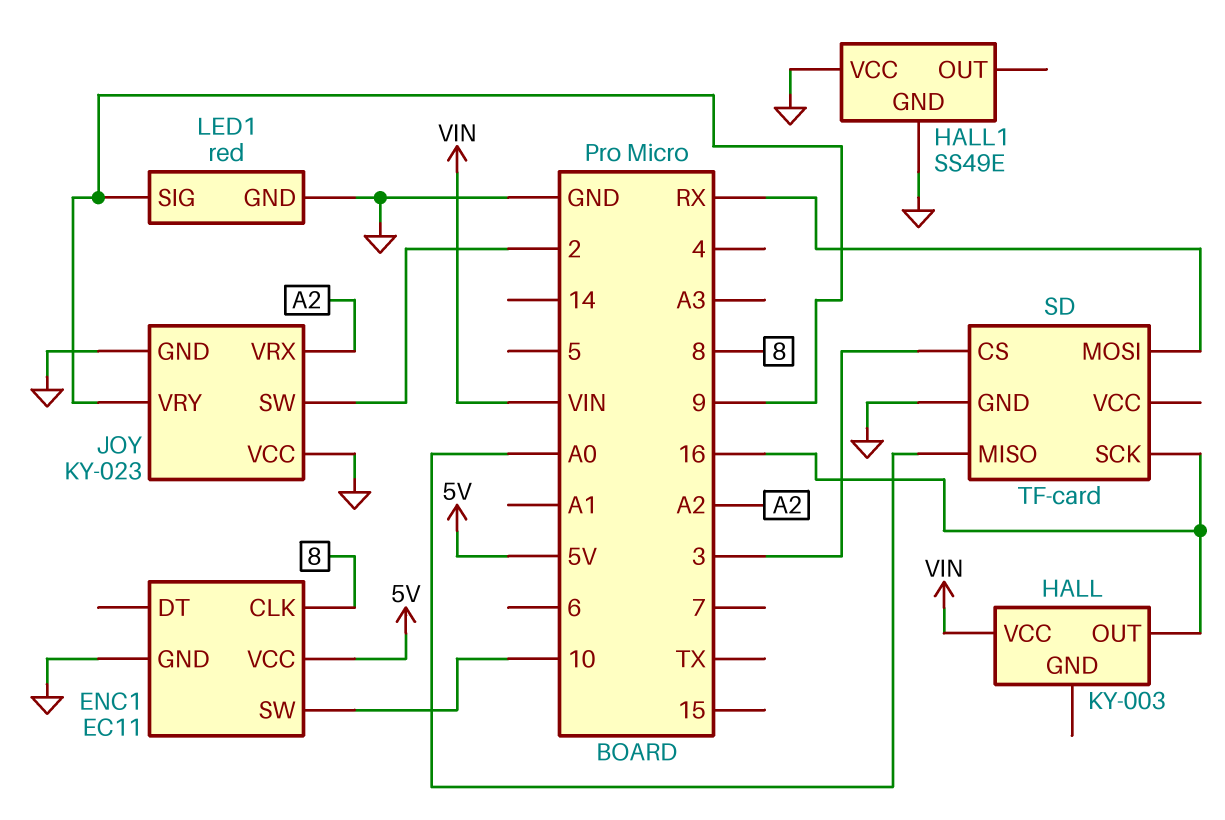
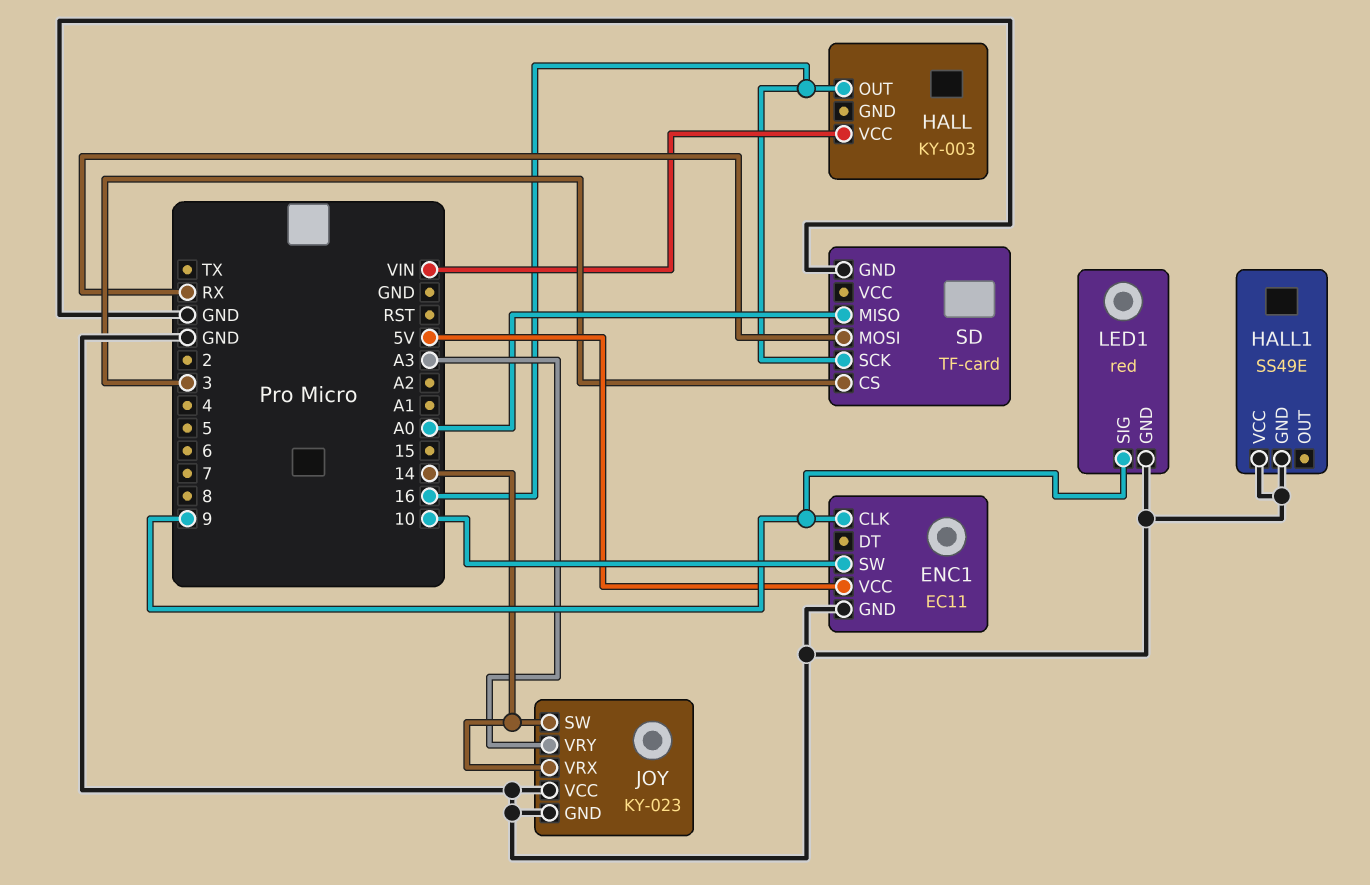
ENC1 pin CLK: 8 -> 9
JOY pin SW: 2 -> 14
JOY pin VRX: A2 -> 14
JOY pin VRY: 9 -> A3

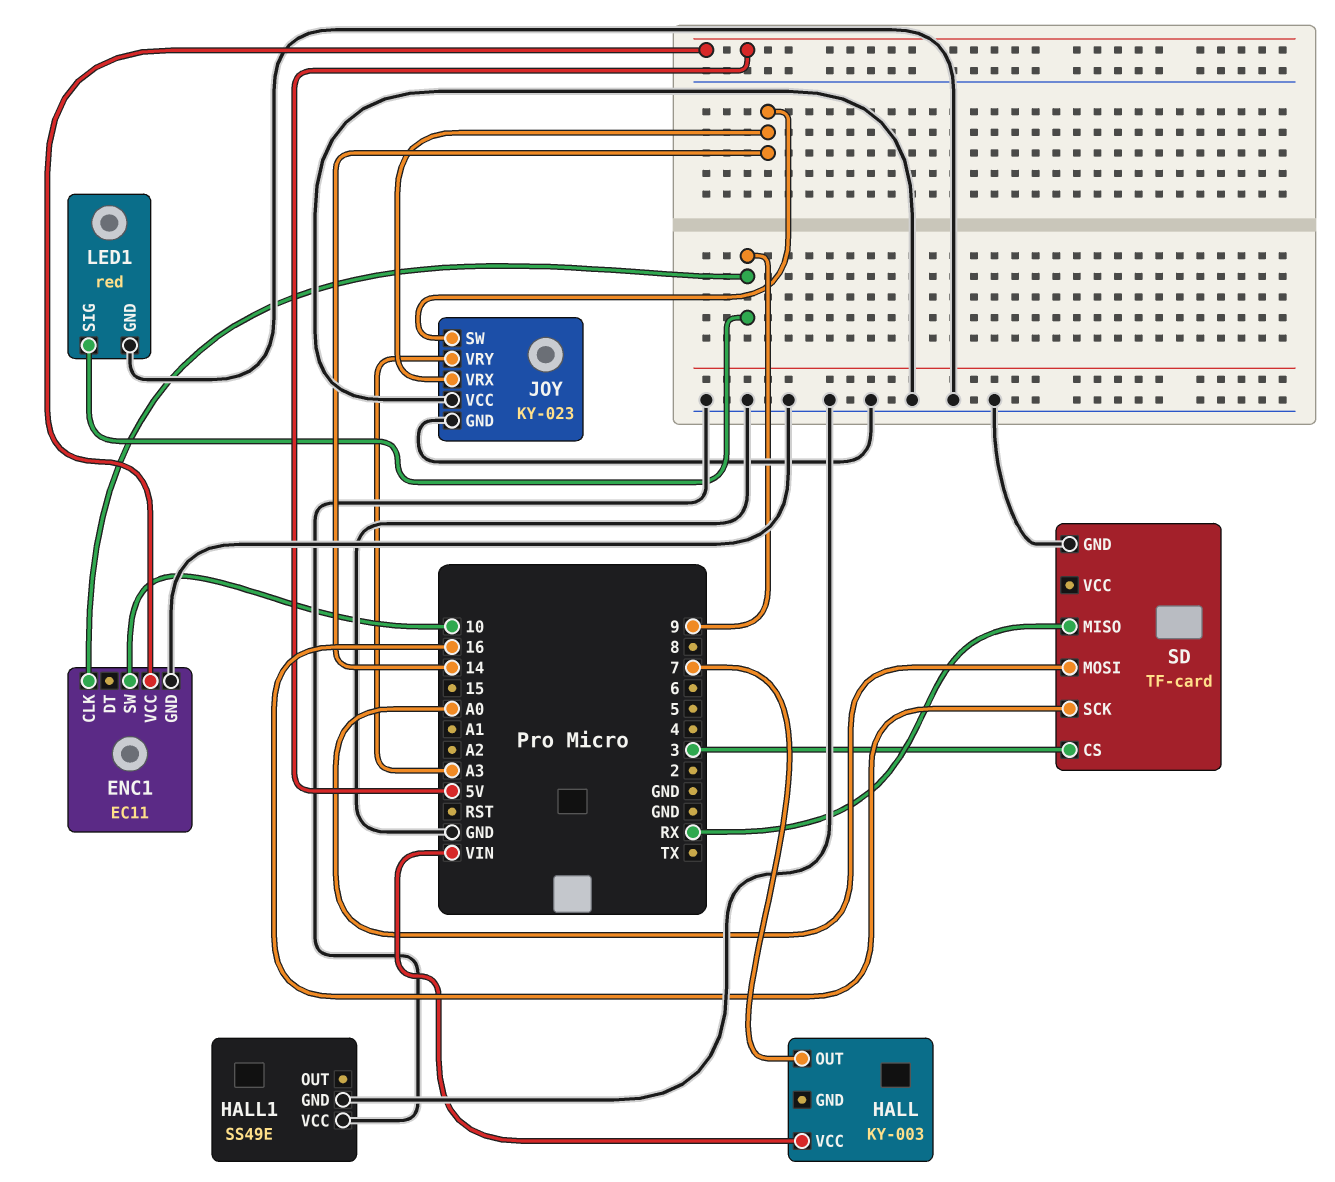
HALL pin OUT: 16 -> 7
SD pin MISO: A0 -> RX
SD pin MOSI: RX -> A0

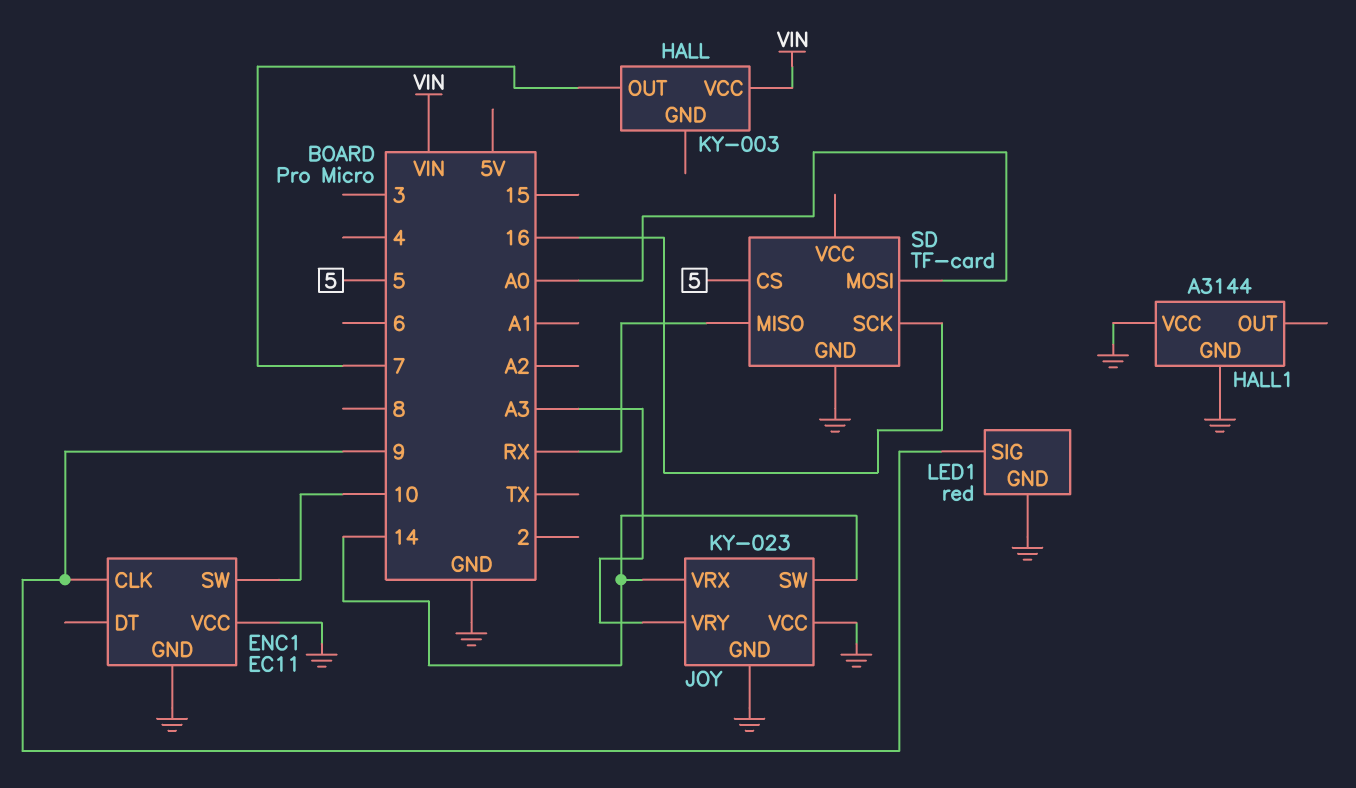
ENC1 pin VCC: 5V -> GND
HALL1: SS49E -> A3144
SD pin CS: 3 -> 5

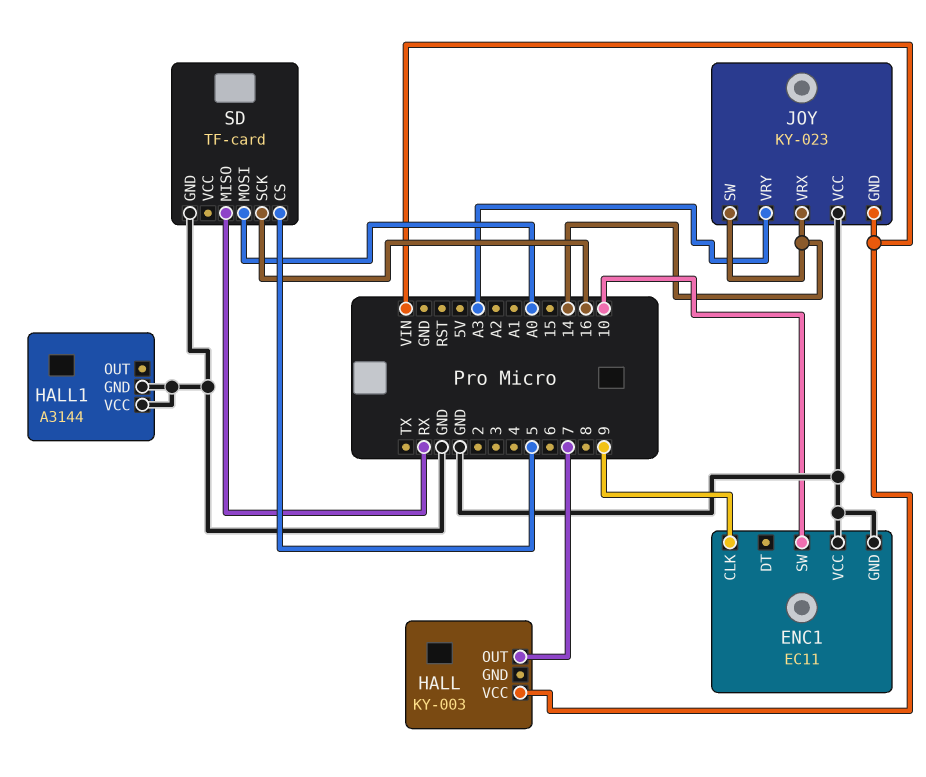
JOY pin GND: GND -> VIN
LED1: red -> none
LED1 pin GND: GND -> none
LED1 pin SIG: 9 -> none

